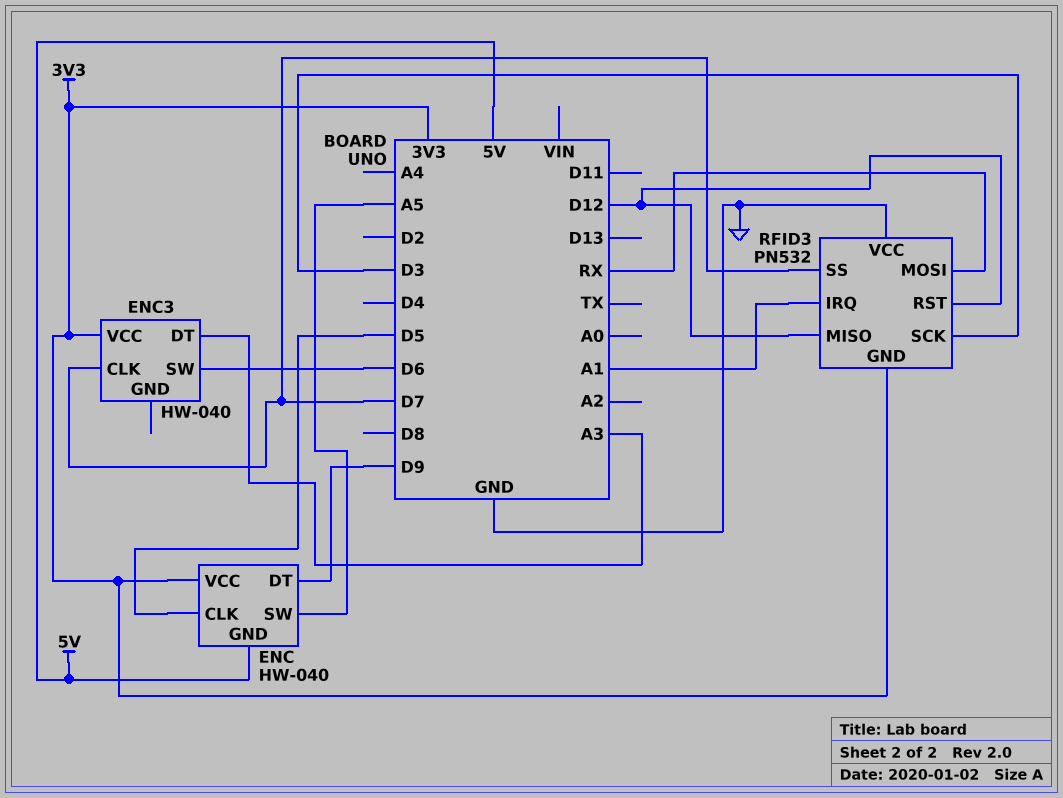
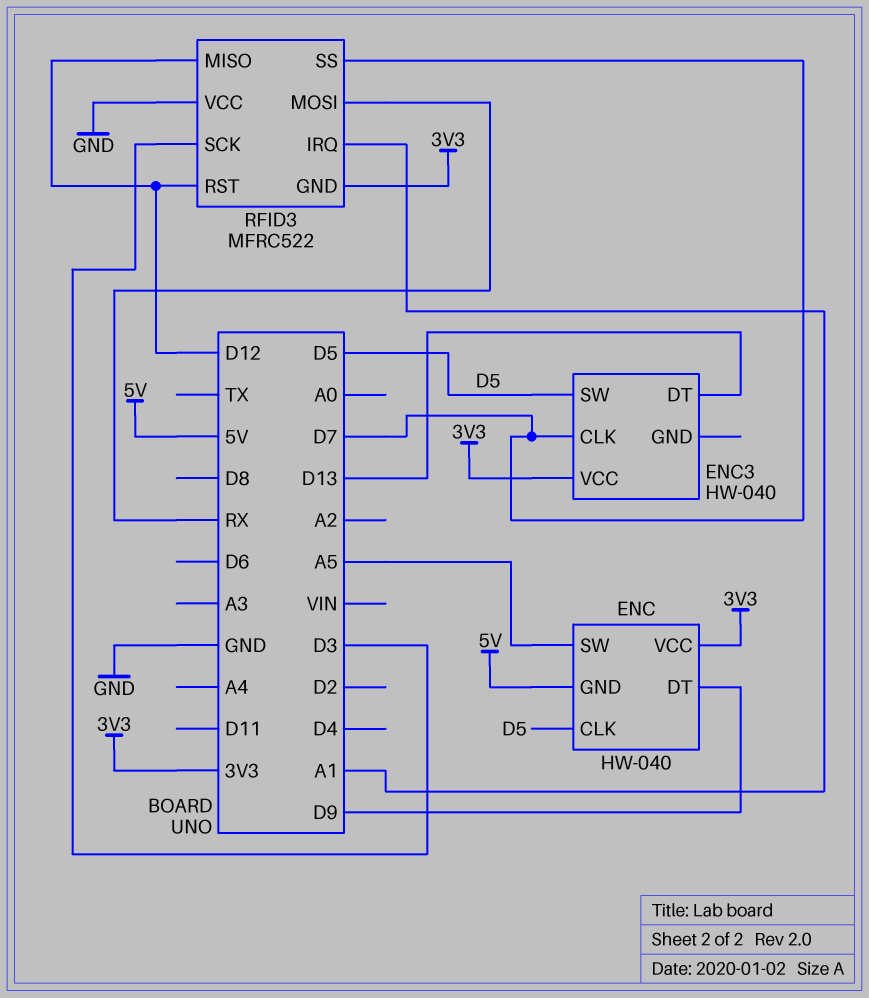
ENC3 pin DT: A3 -> D13
ENC3 pin SW: D6 -> D5
RFID3: PN532 -> MFRC522

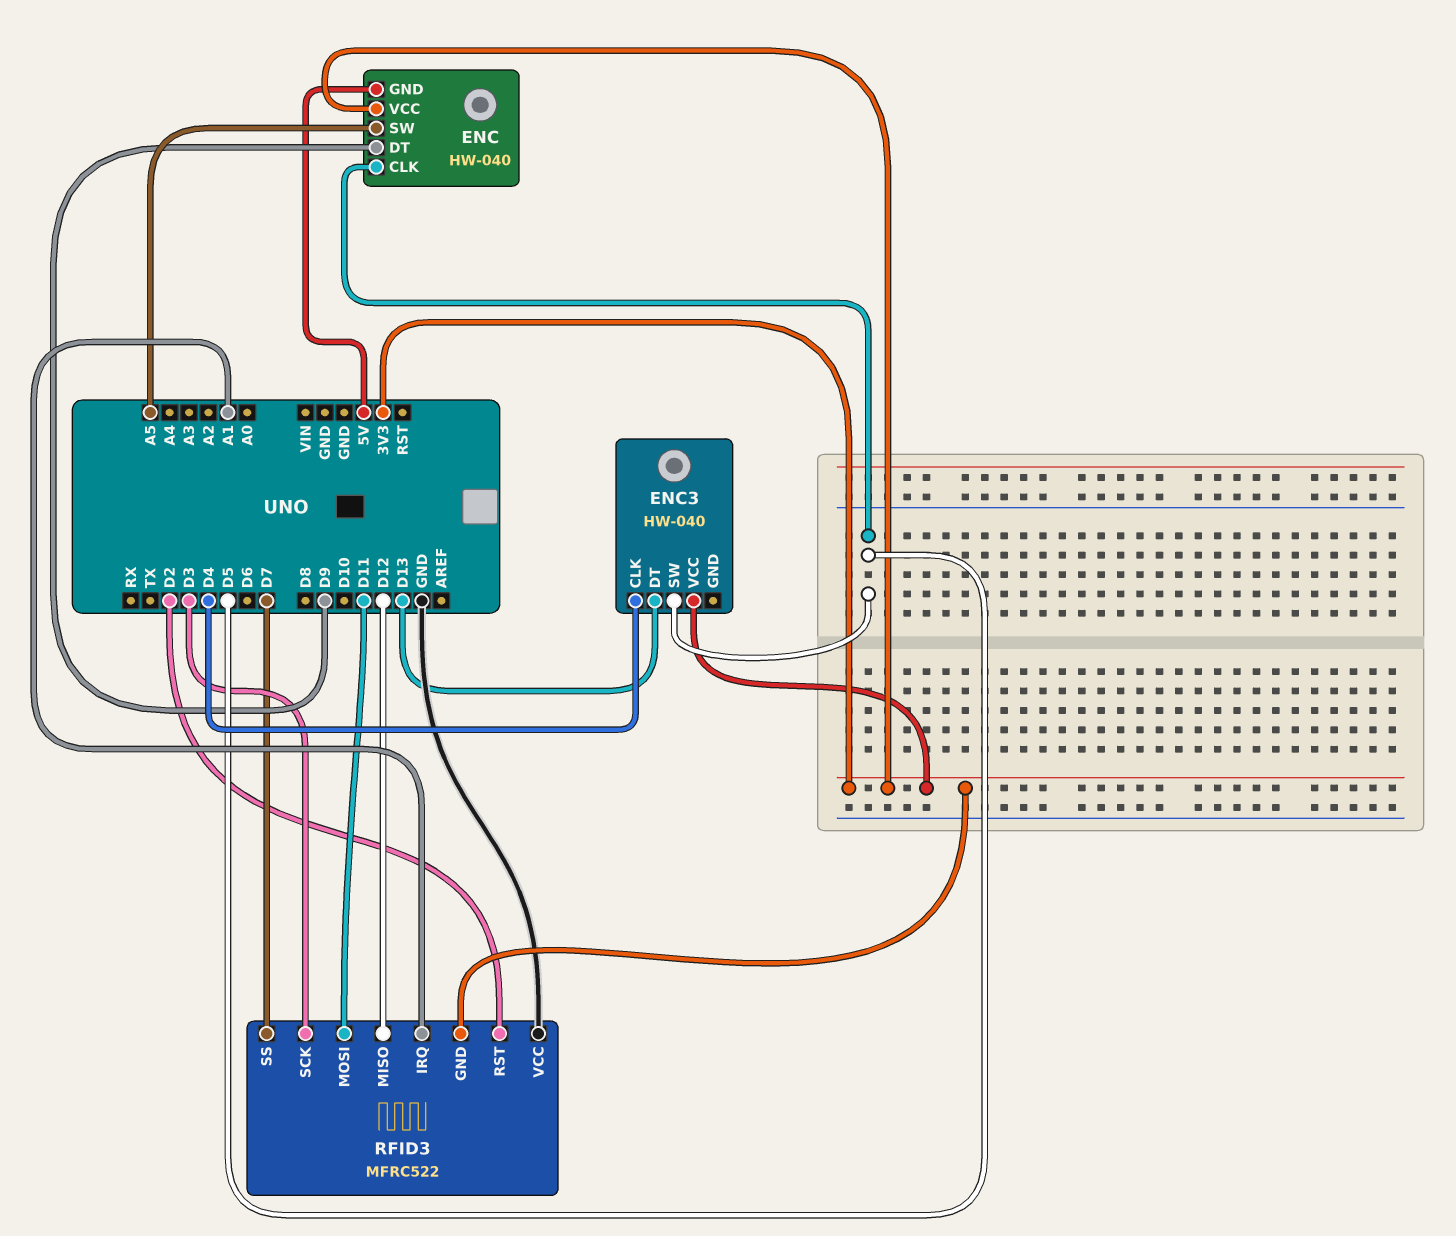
ENC3 pin CLK: D7 -> D4
RFID3 pin MOSI: RX -> D11
RFID3 pin RST: D12 -> D2

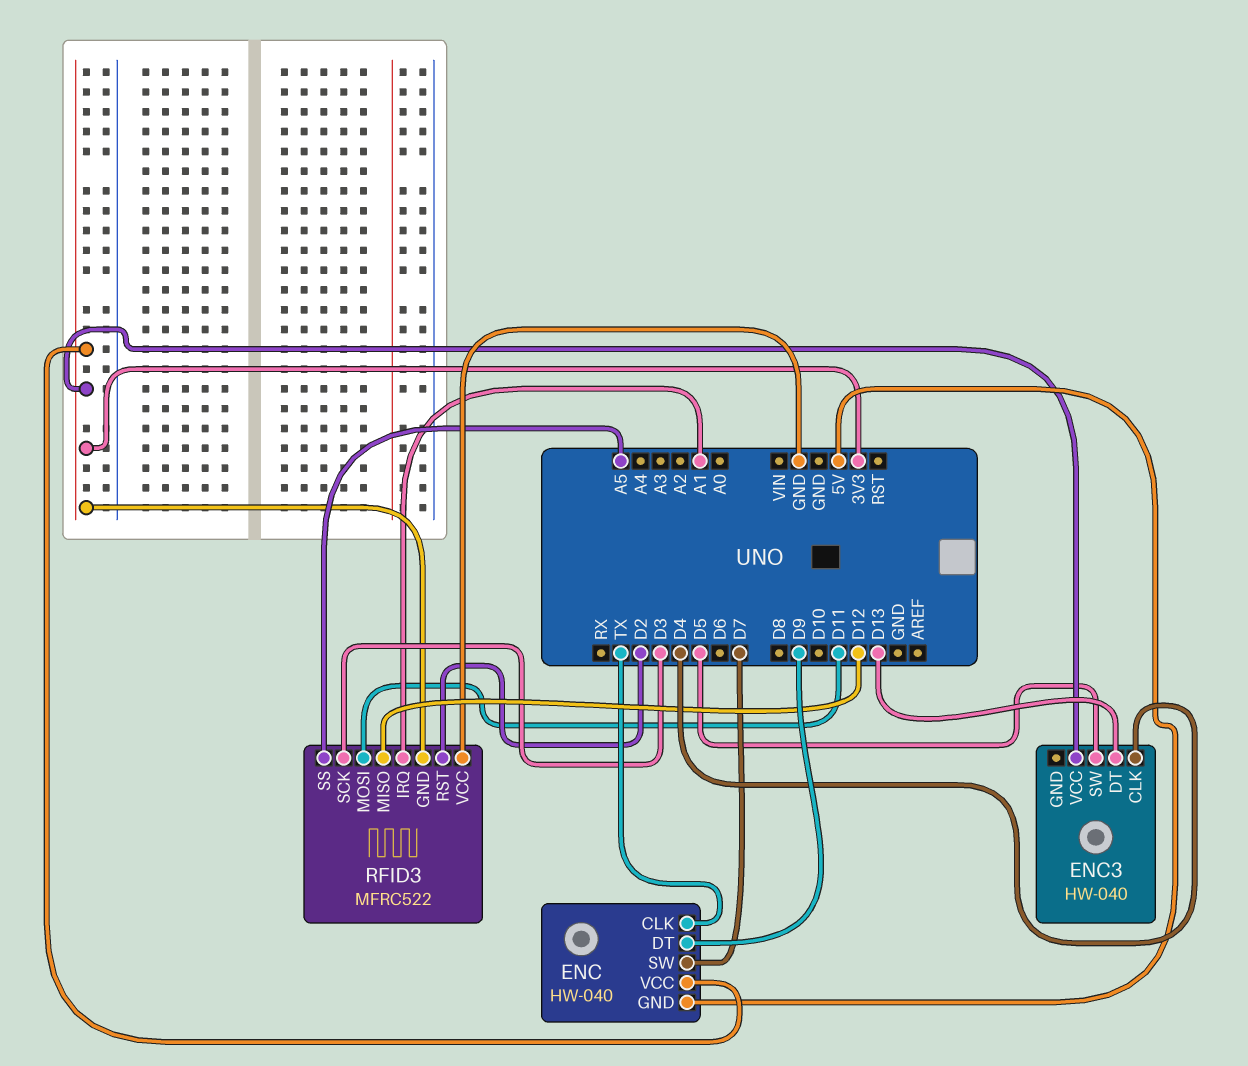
ENC pin CLK: D5 -> TX
ENC pin SW: A5 -> D7
RFID3 pin SS: D7 -> A5

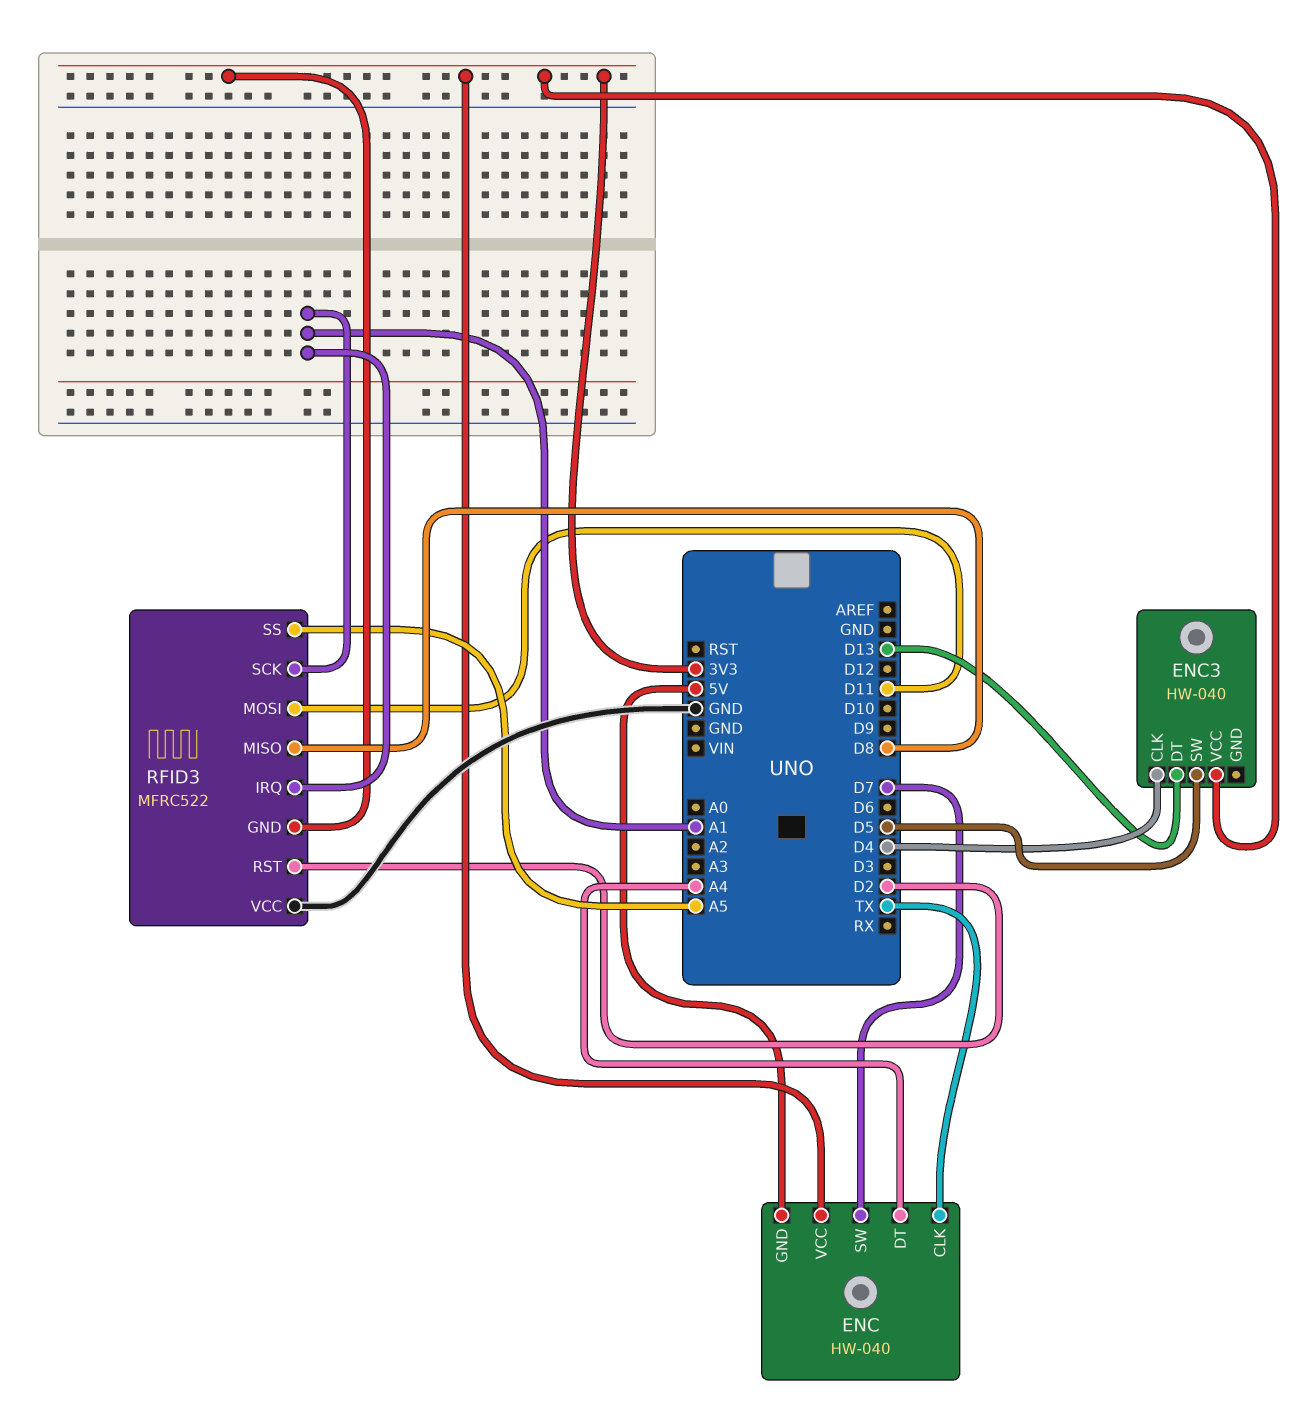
ENC pin DT: D9 -> A4
RFID3 pin MISO: D12 -> D8
RFID3 pin SCK: D3 -> A1

